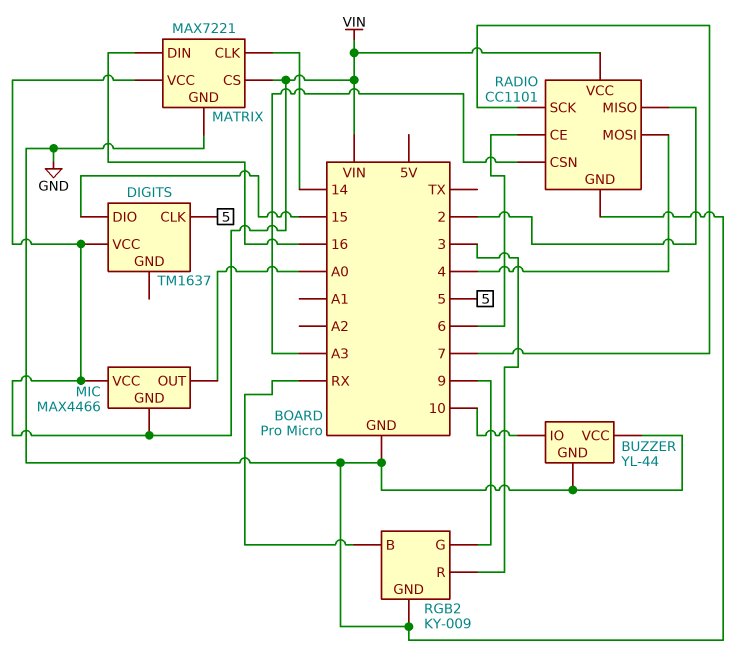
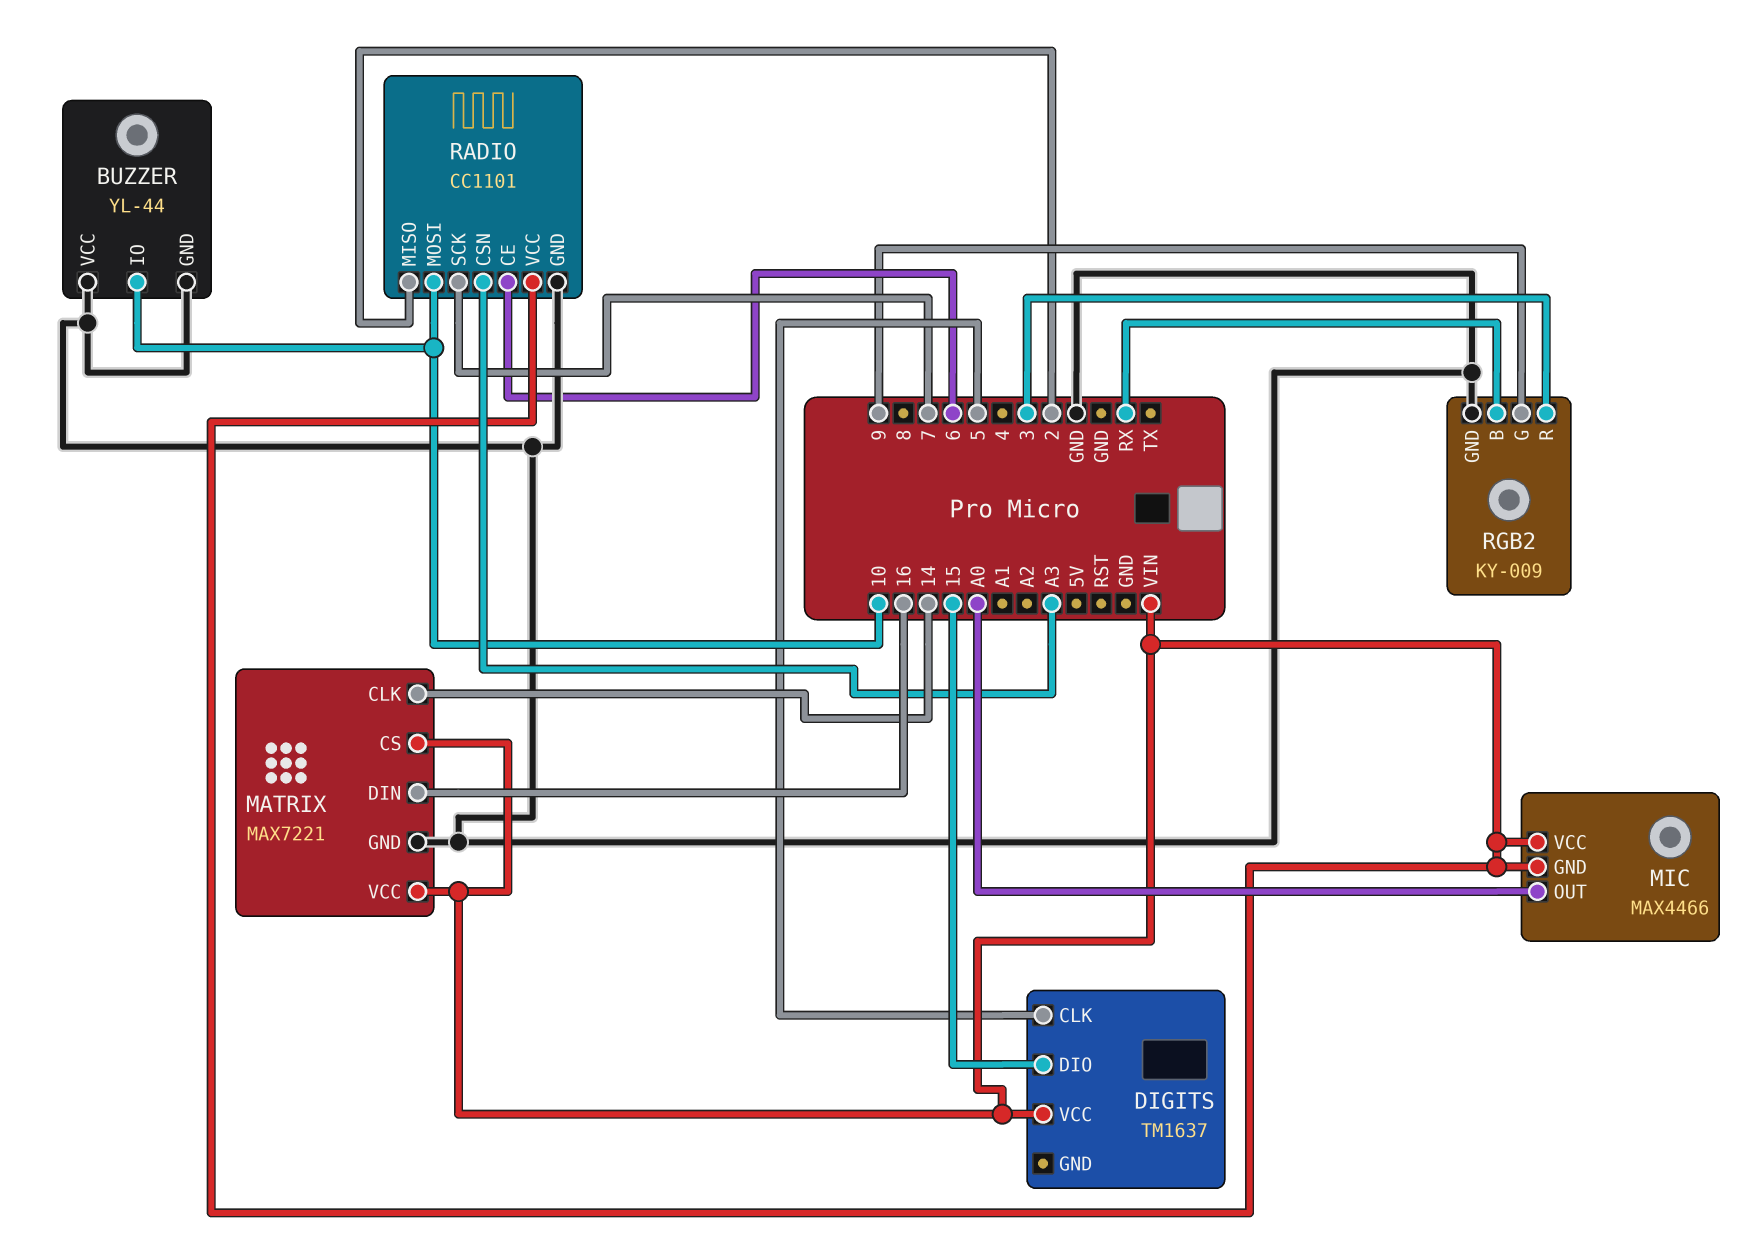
RADIO pin MOSI: 4 -> 10

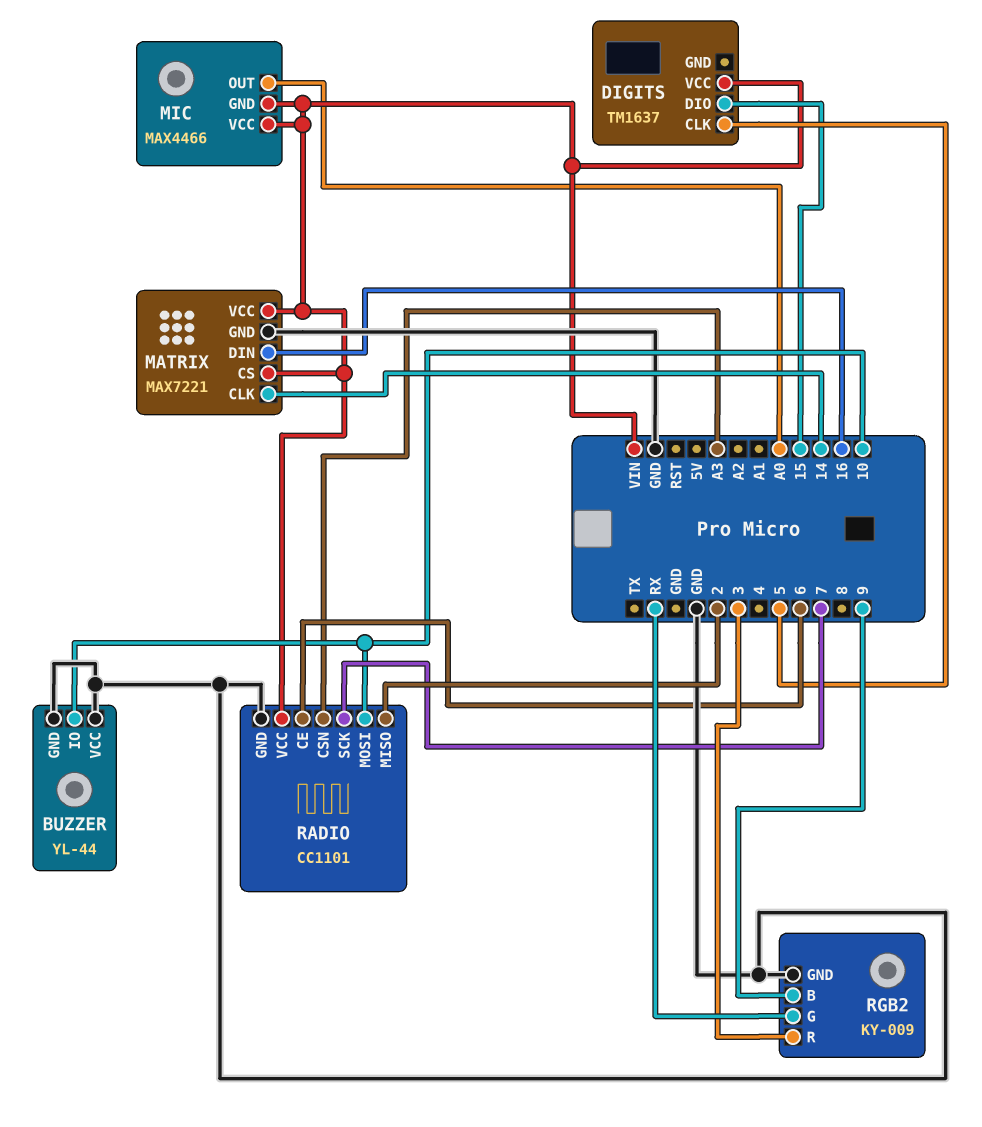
RGB2 pin B: RX -> 9
RGB2 pin G: 9 -> RX

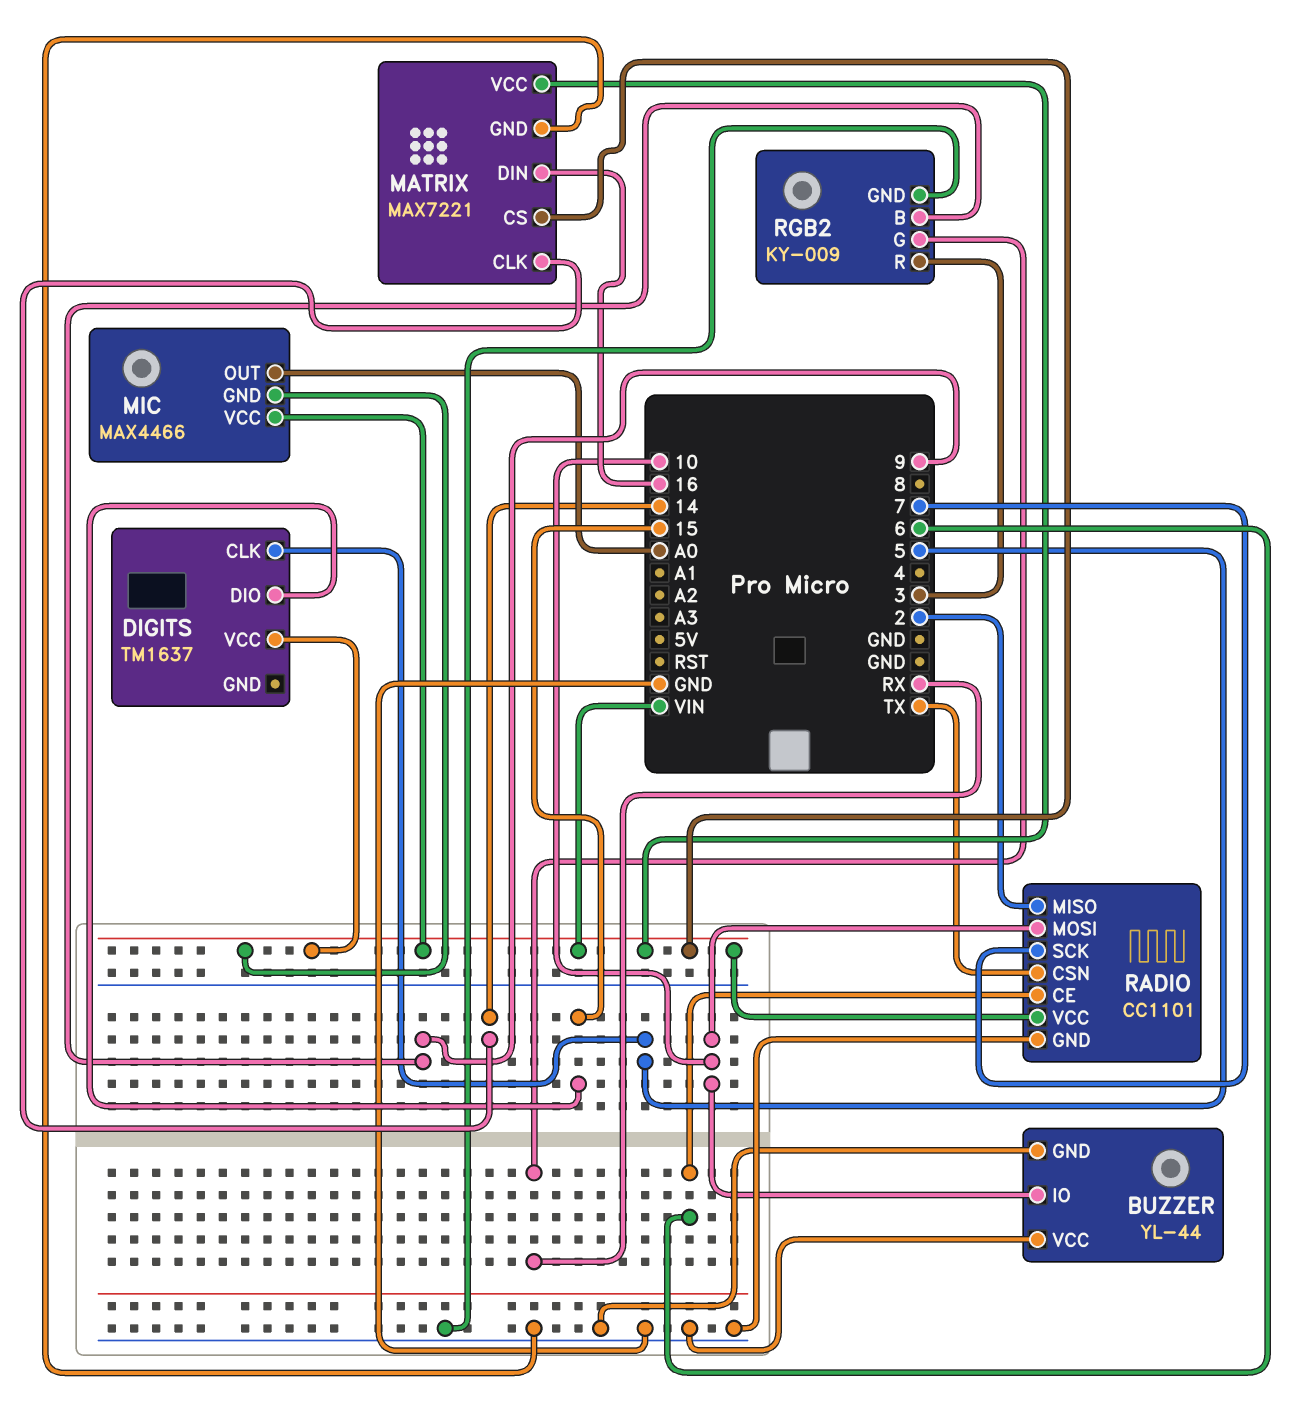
RADIO pin CSN: A3 -> TX

